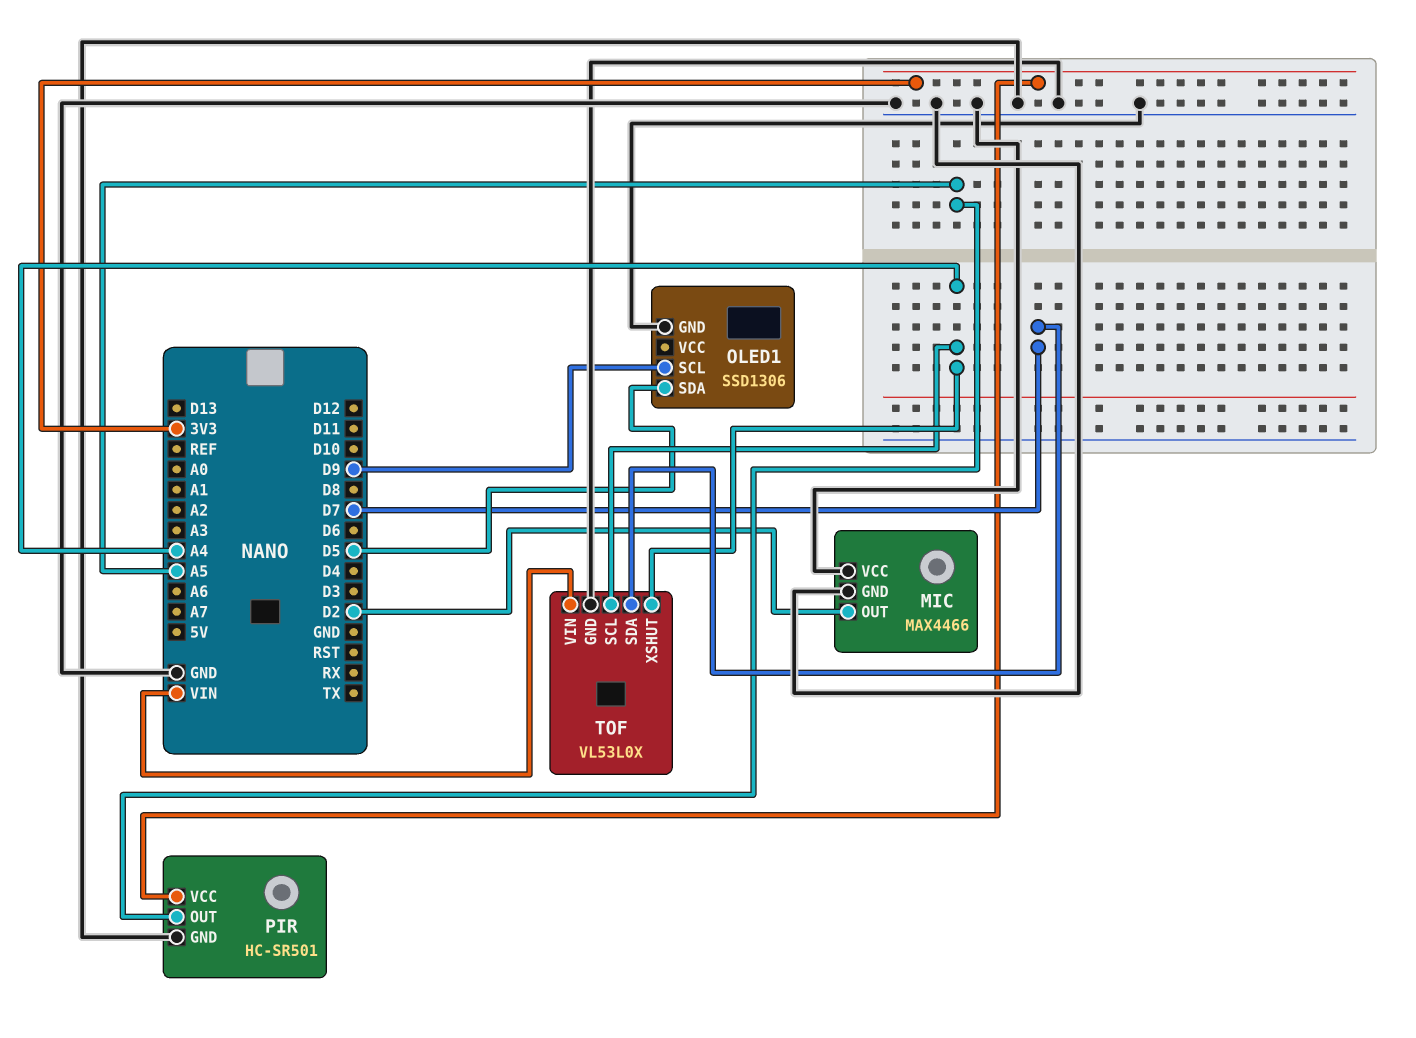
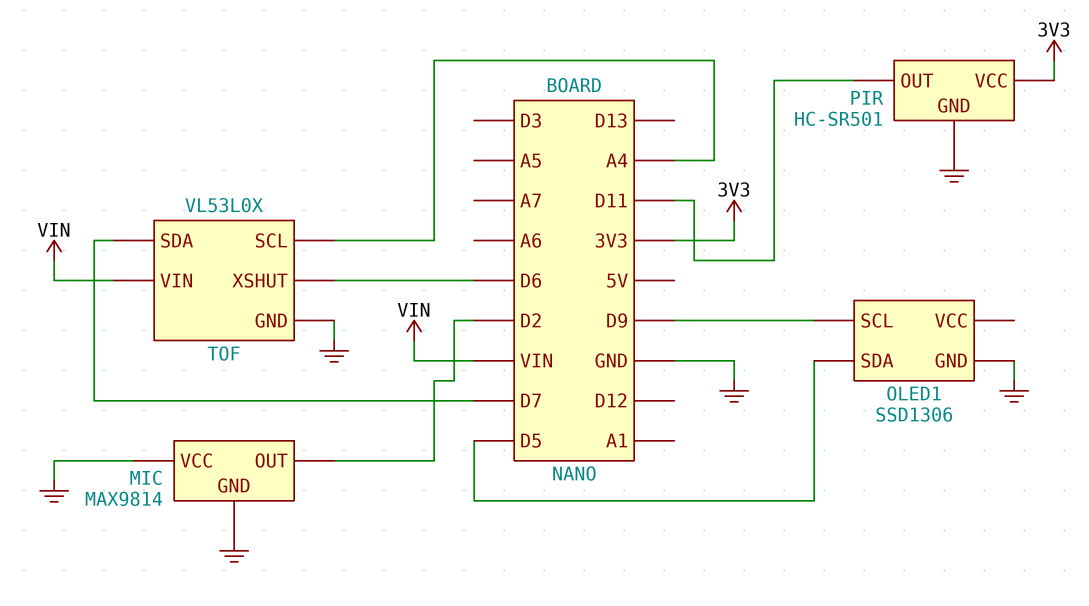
MIC: MAX4466 -> MAX9814
PIR pin OUT: A5 -> D11
TOF pin XSHUT: A4 -> D6

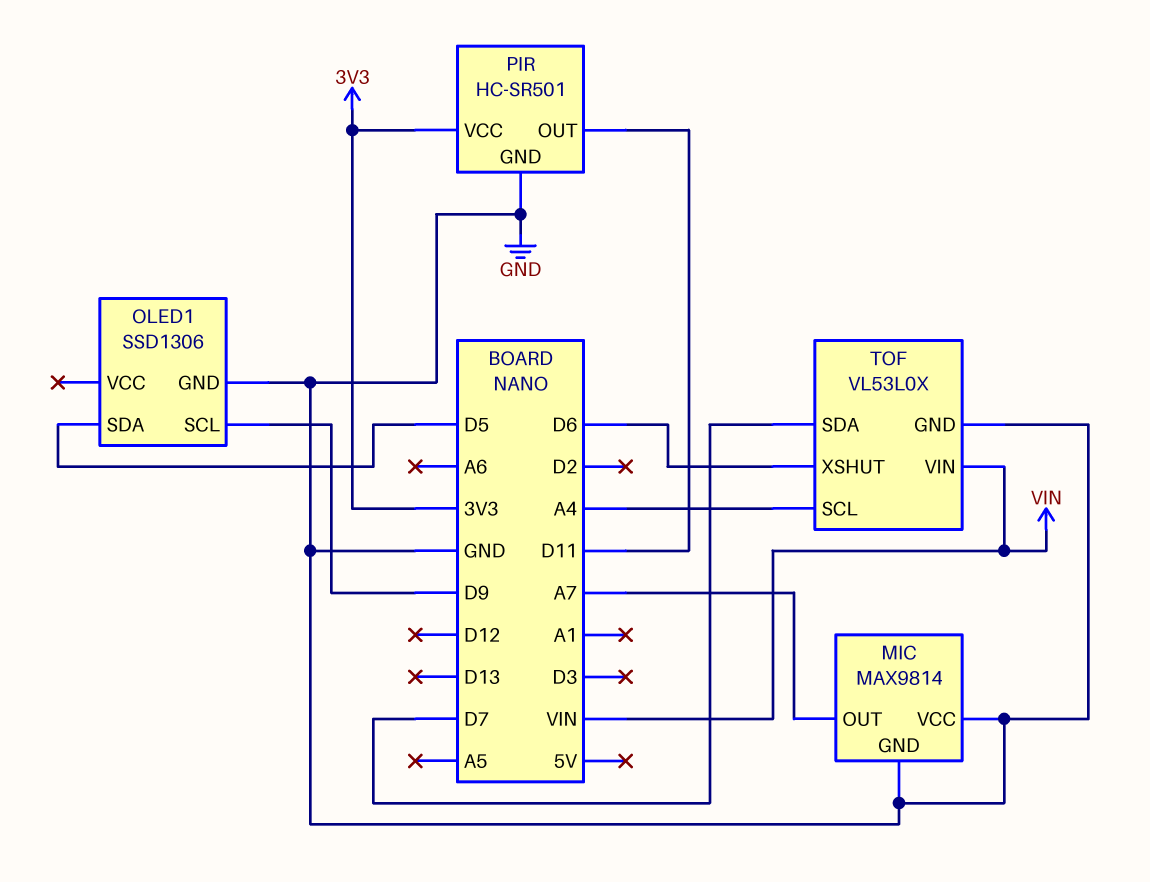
MIC pin OUT: D2 -> A7

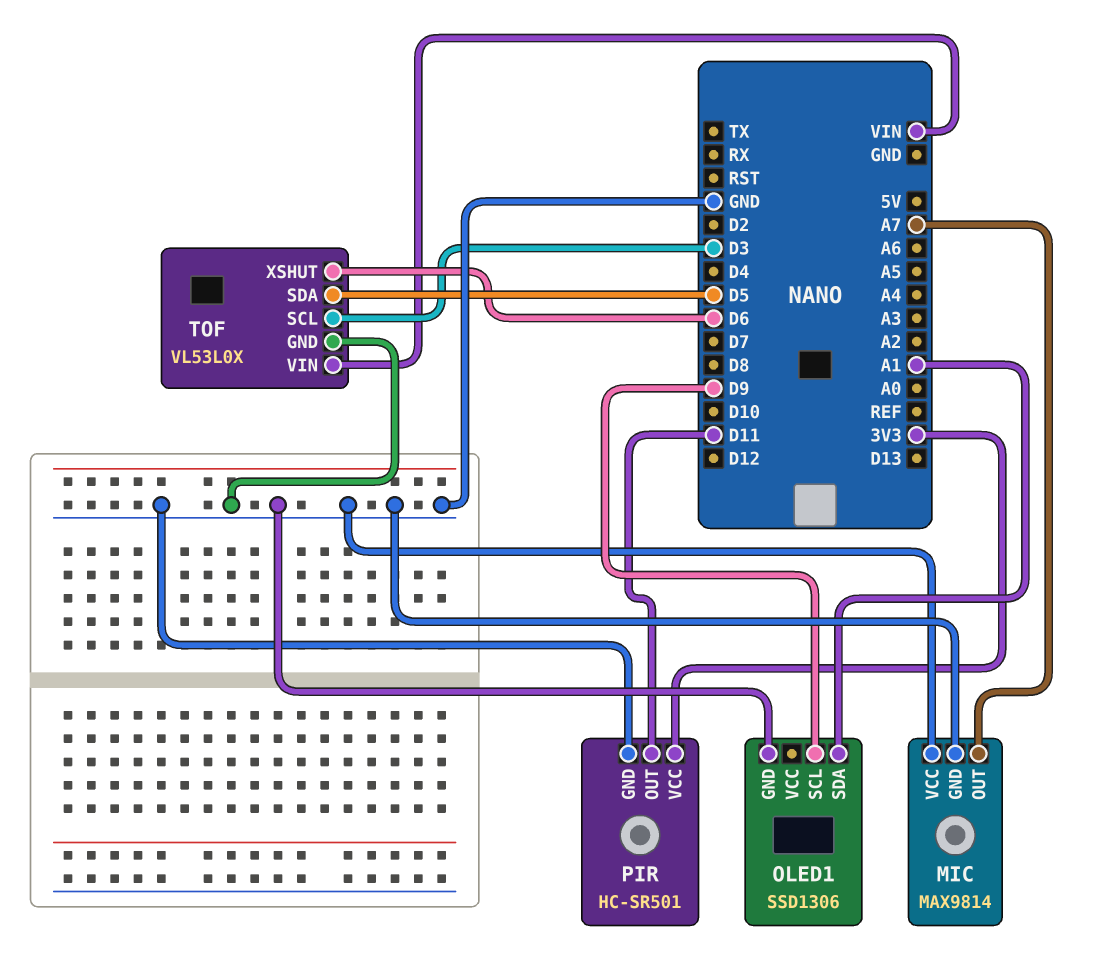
OLED1 pin SDA: D5 -> A1
TOF pin SCL: A4 -> D3
TOF pin SDA: D7 -> D5

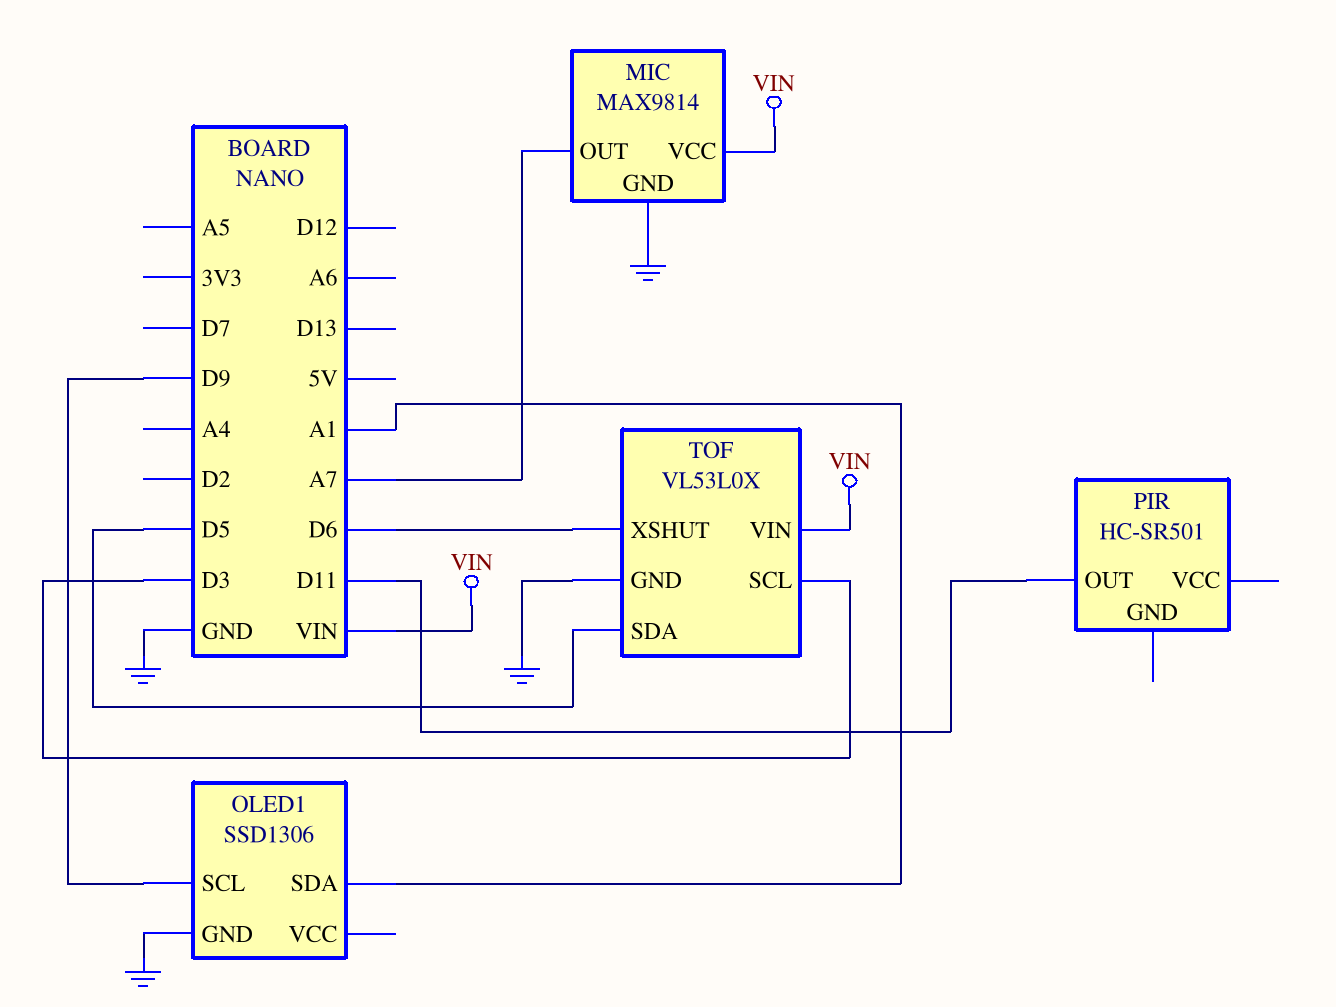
MIC pin VCC: GND -> VIN
PIR pin GND: GND -> none
PIR pin VCC: 3V3 -> none

